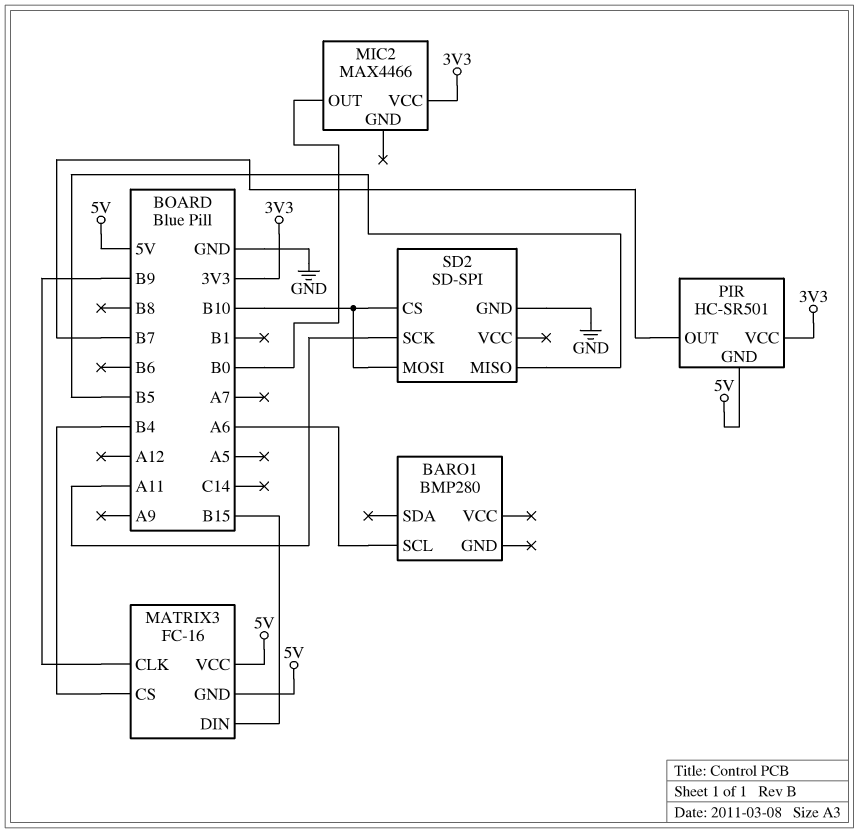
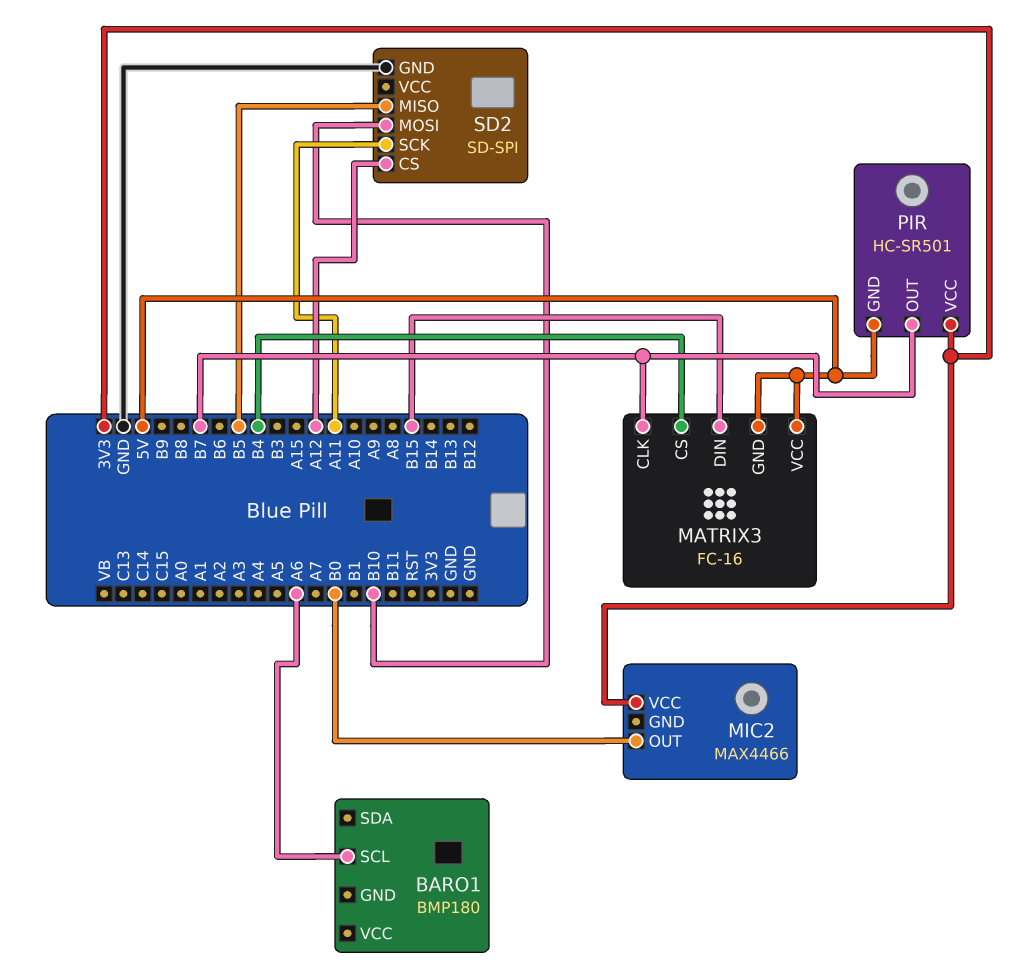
BARO1: BMP280 -> BMP180
MATRIX3 pin CLK: B9 -> B7
SD2 pin CS: B10 -> A12

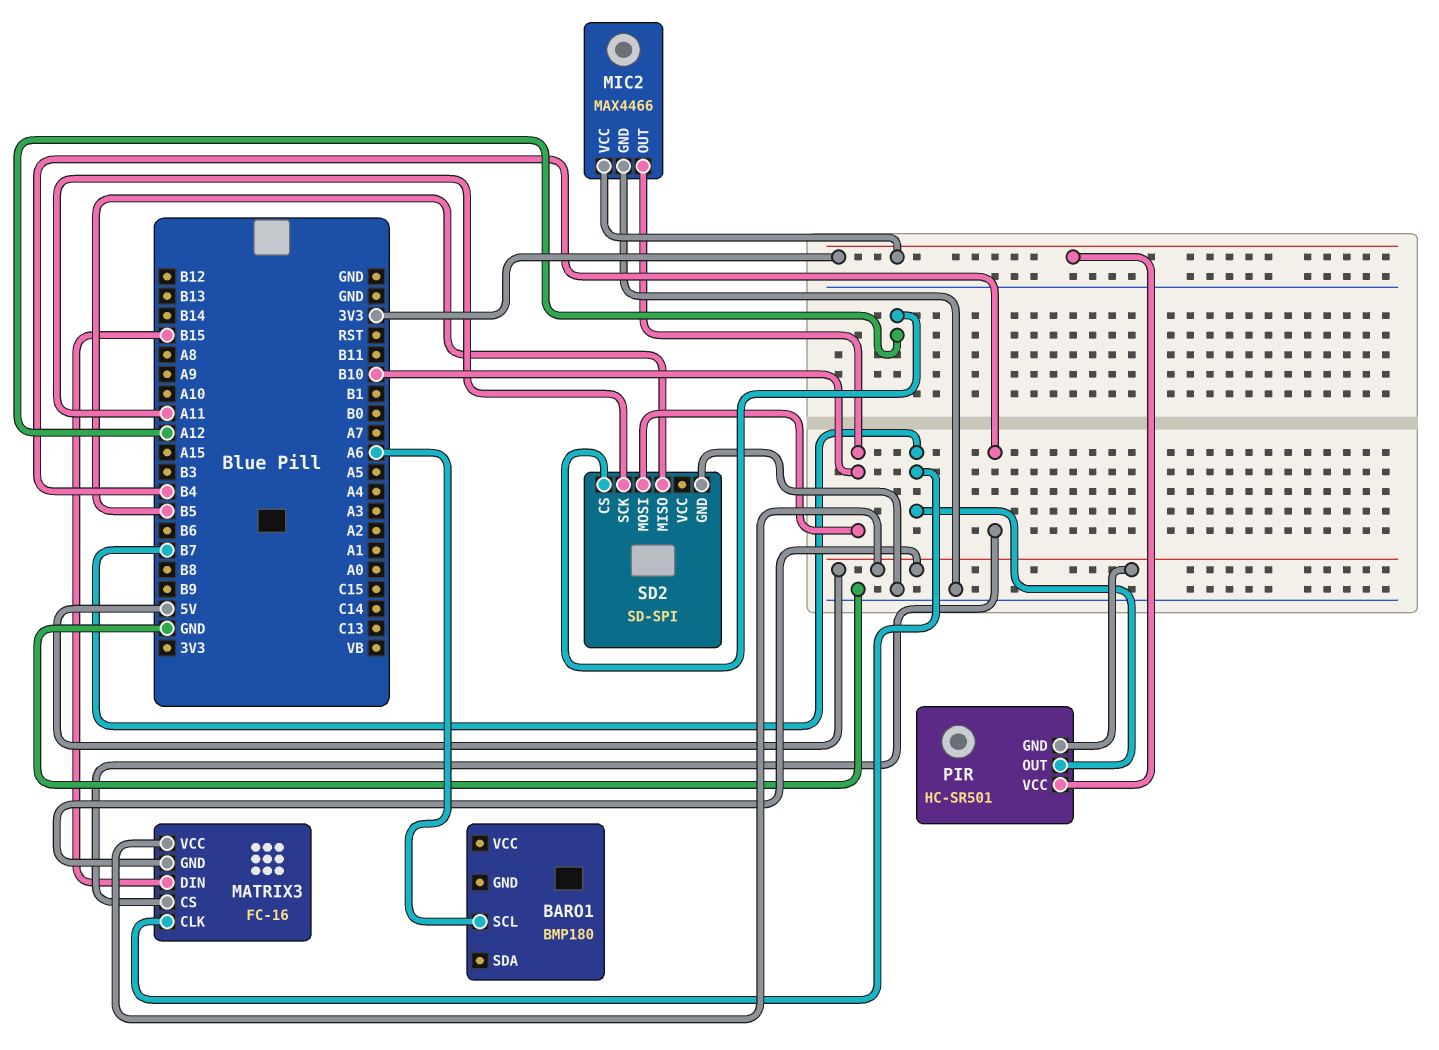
MIC2 pin GND: none -> GND
MIC2 pin OUT: B0 -> B10

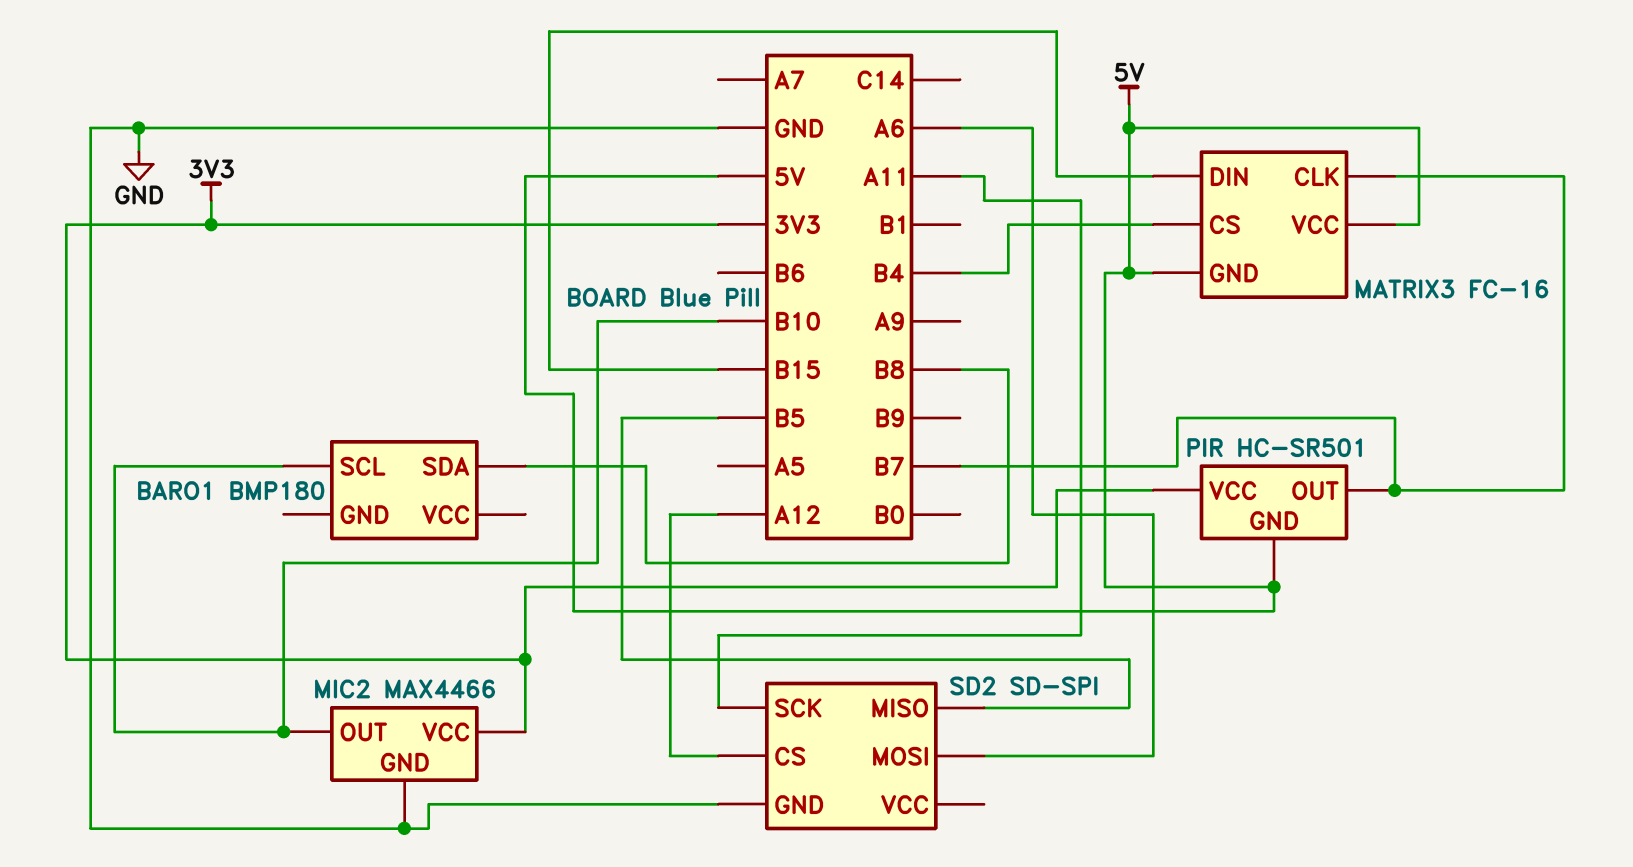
BARO1 pin SCL: A6 -> B10
BARO1 pin SDA: none -> B8
SD2 pin MOSI: B10 -> A6

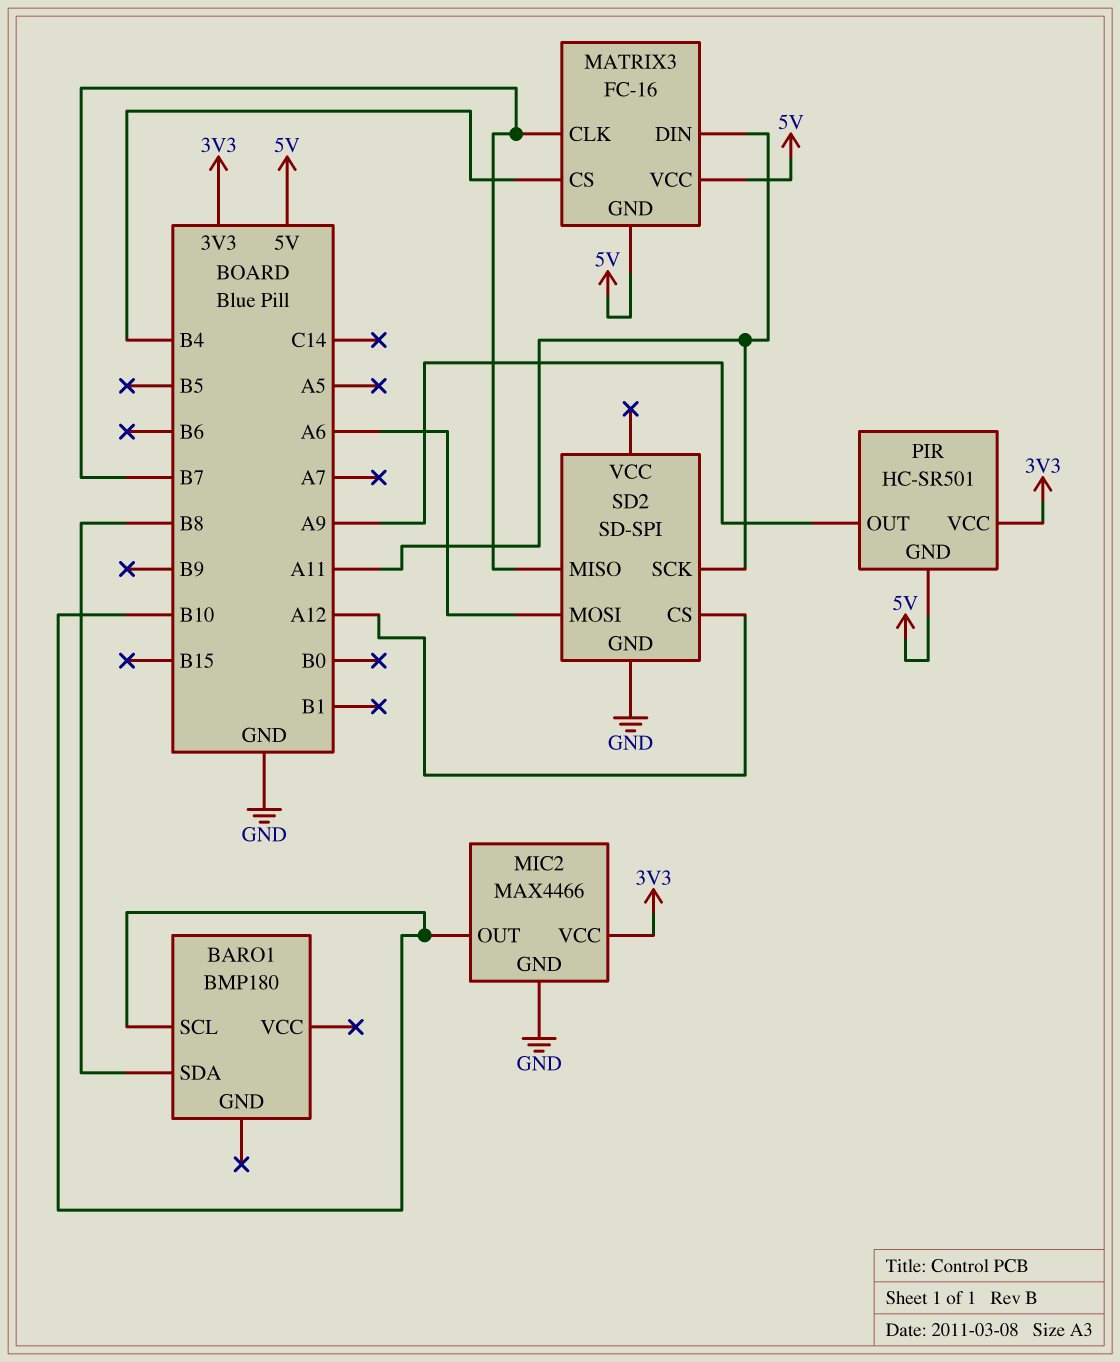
MATRIX3 pin DIN: B15 -> A11
PIR pin OUT: B7 -> A9
SD2 pin MISO: B5 -> B7

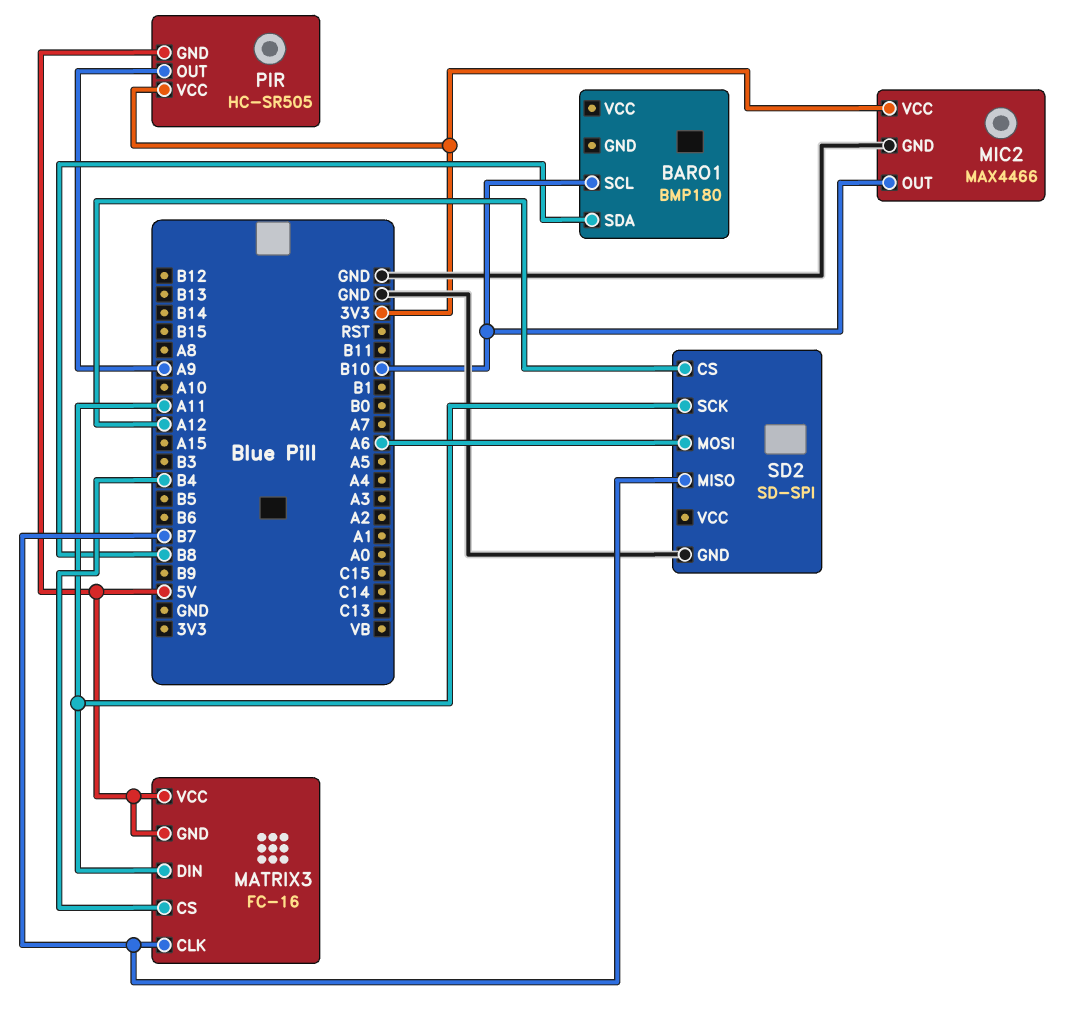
PIR: HC-SR501 -> HC-SR505

